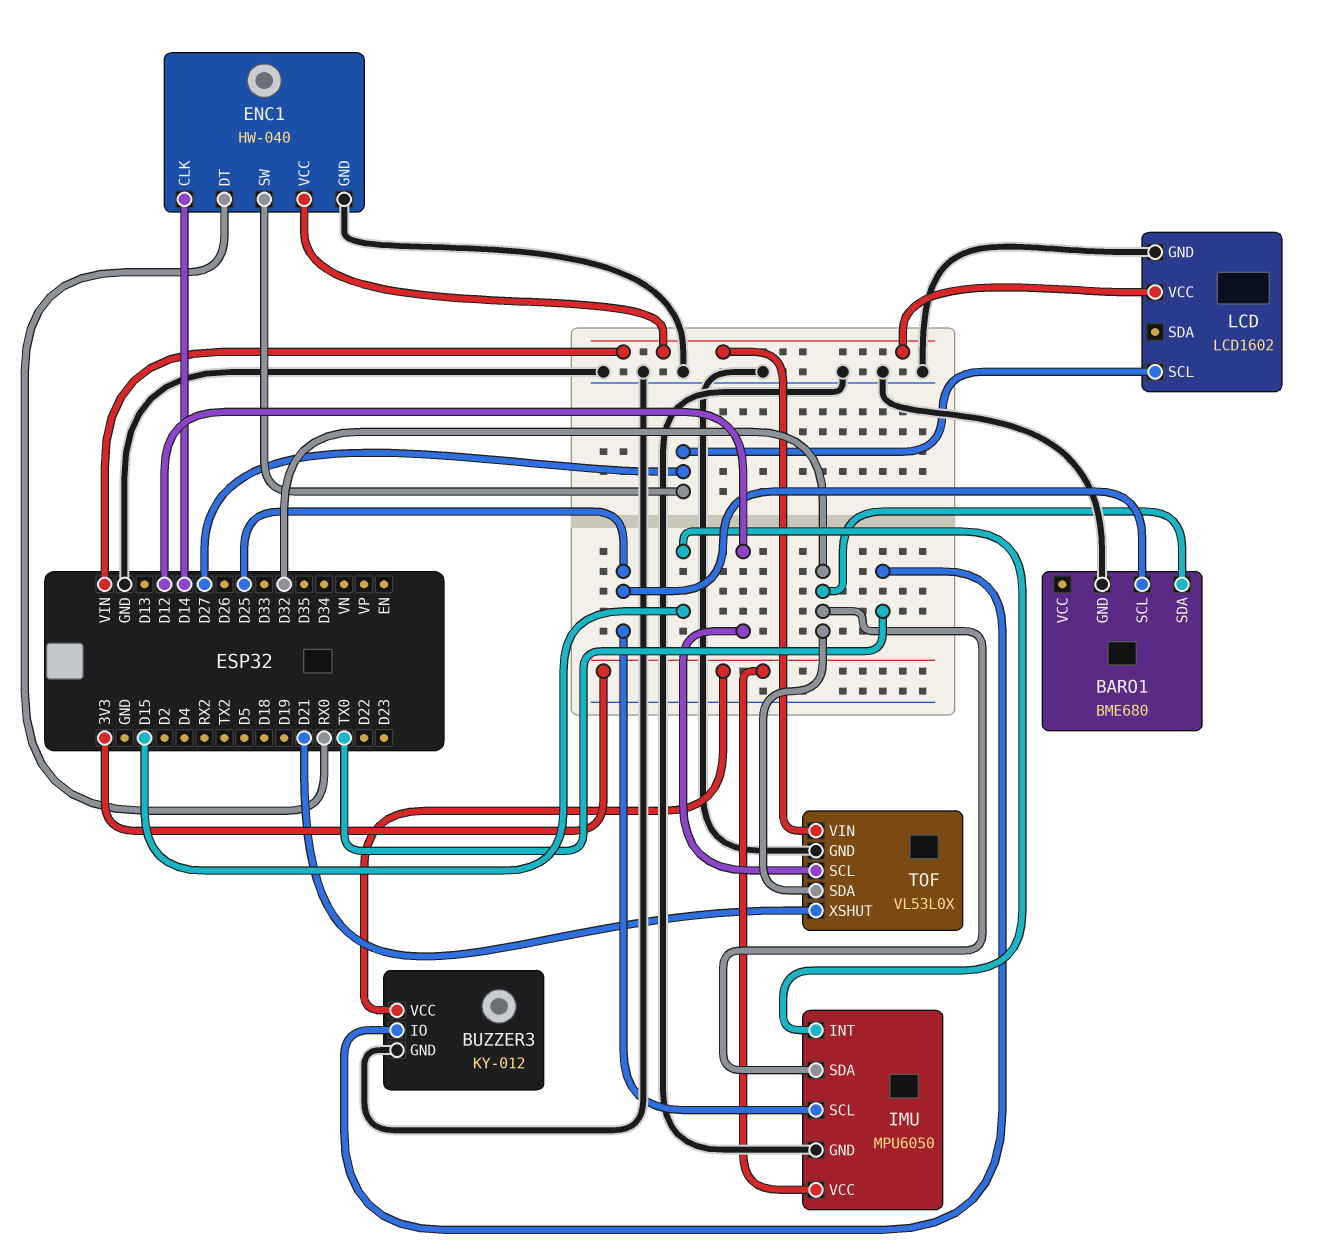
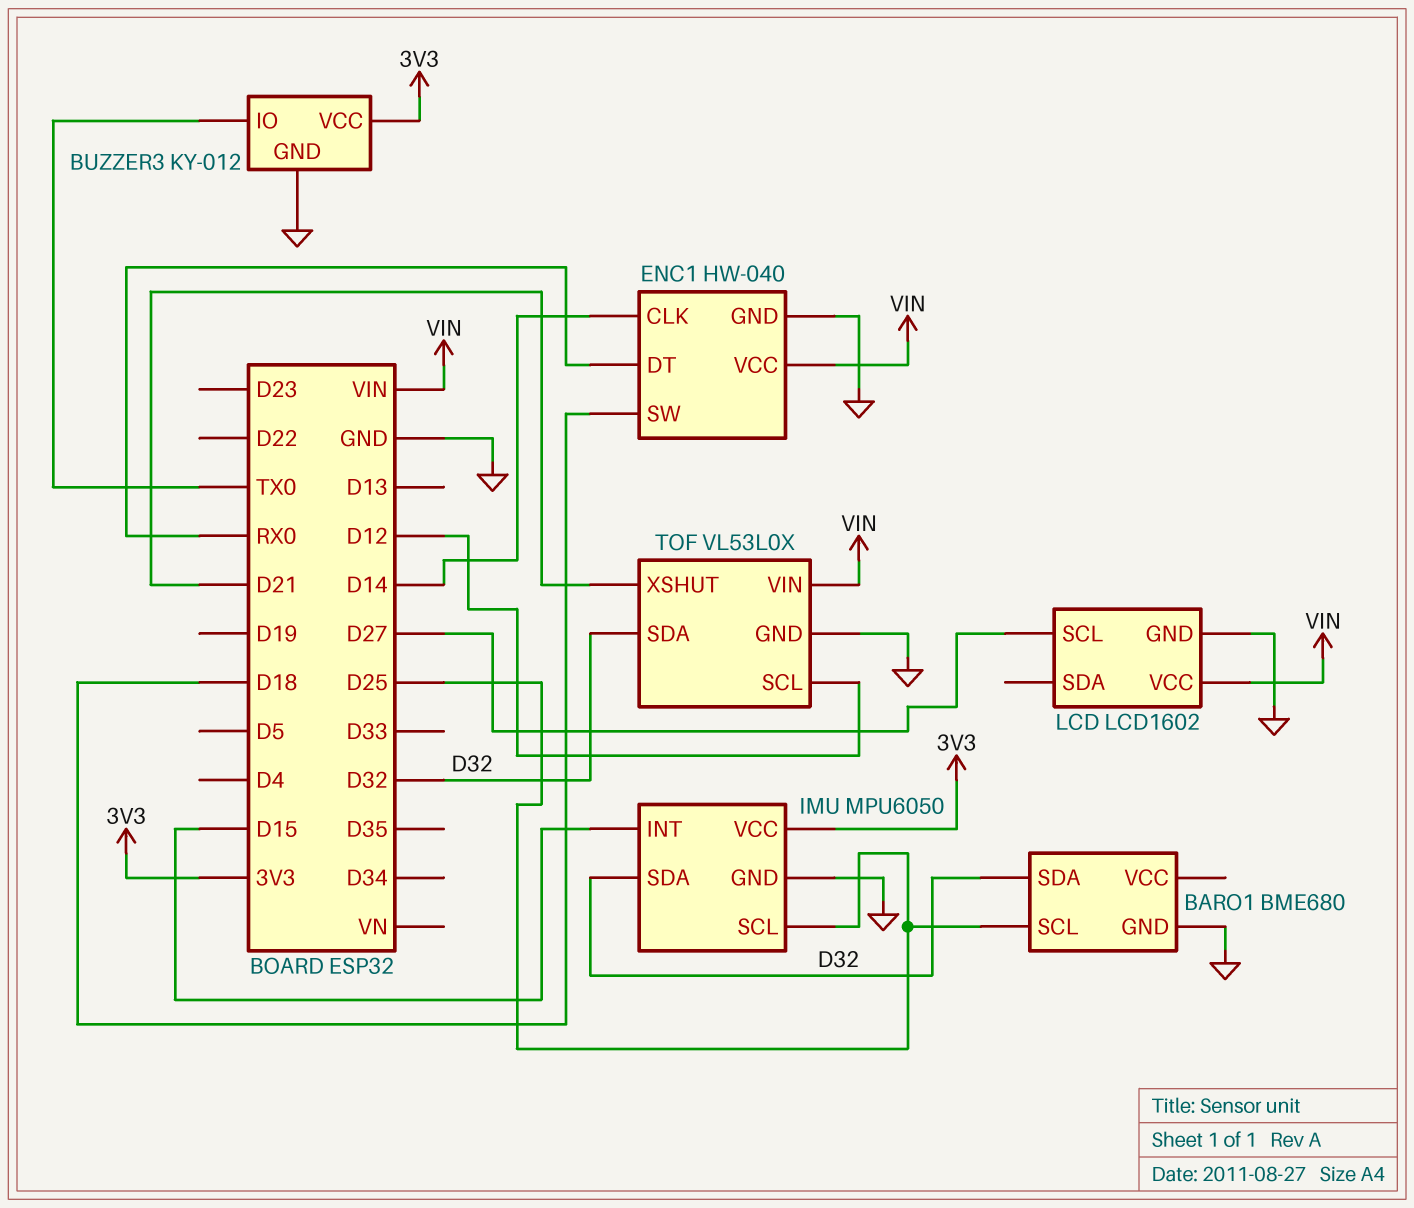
ENC1 pin SW: D27 -> D18

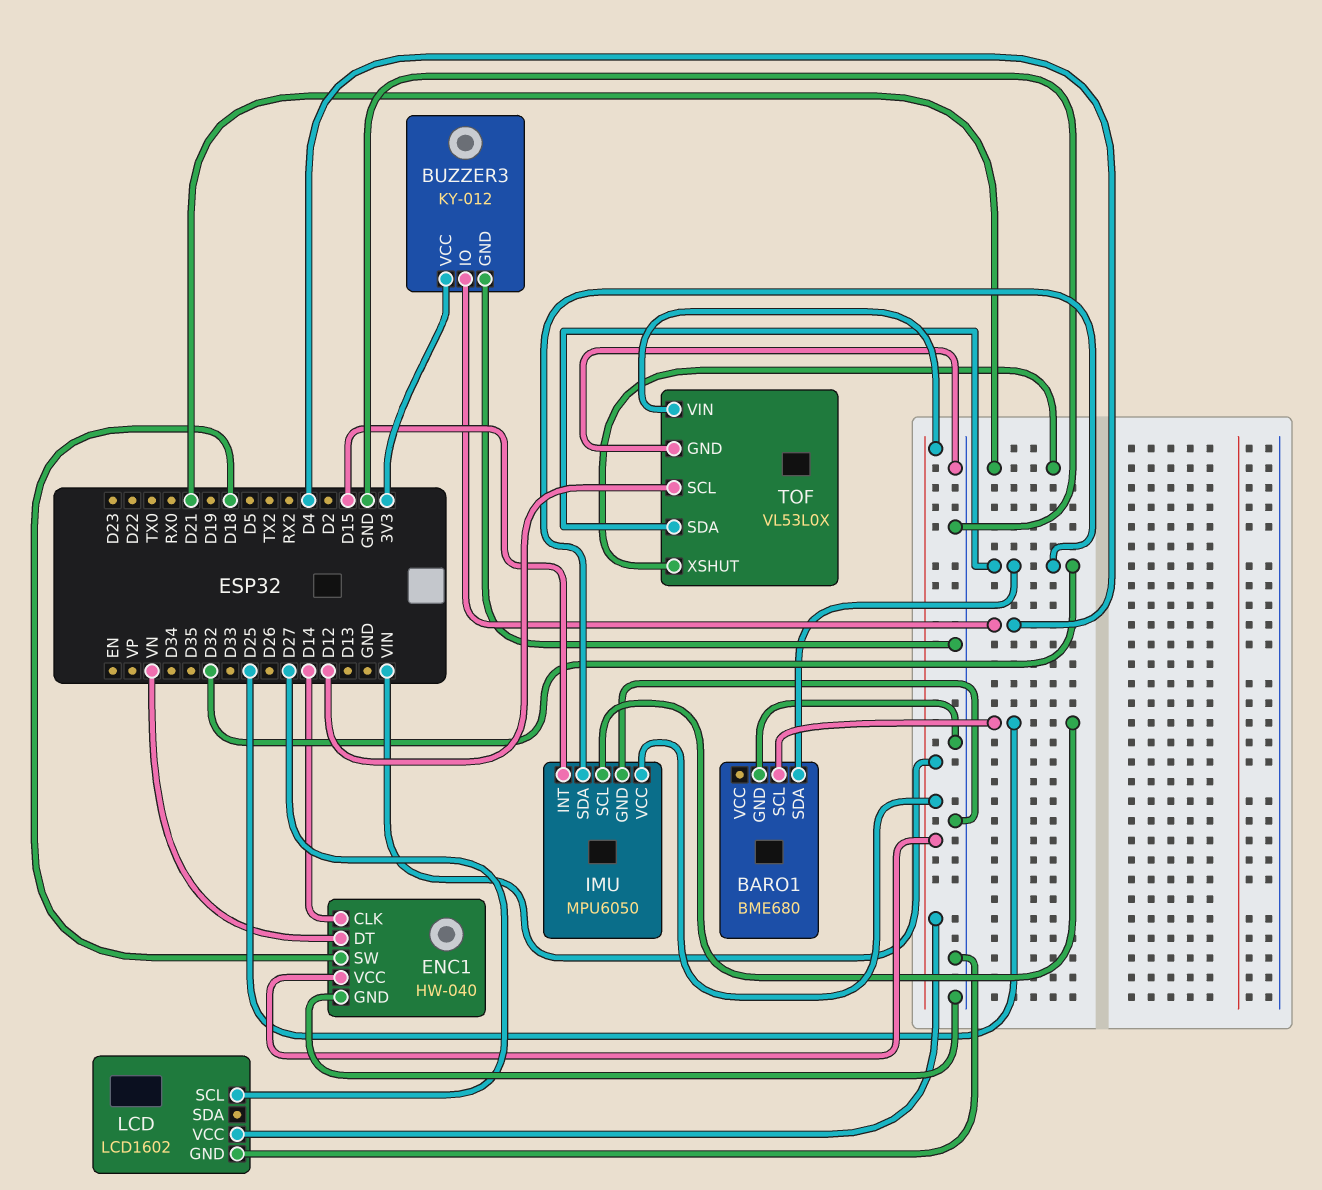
BUZZER3 pin IO: TX0 -> D4
ENC1 pin DT: RX0 -> VN
IMU pin VCC: 3V3 -> VIN

